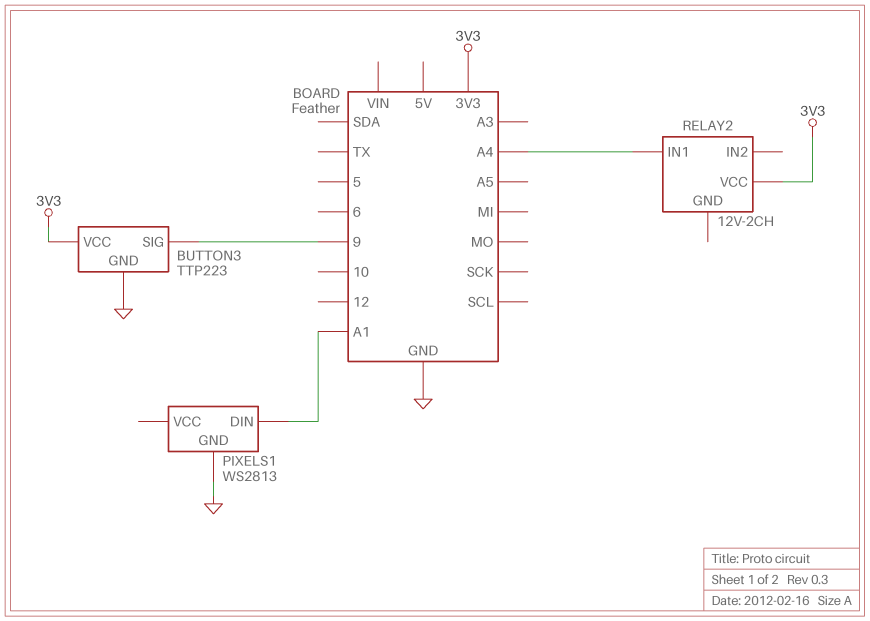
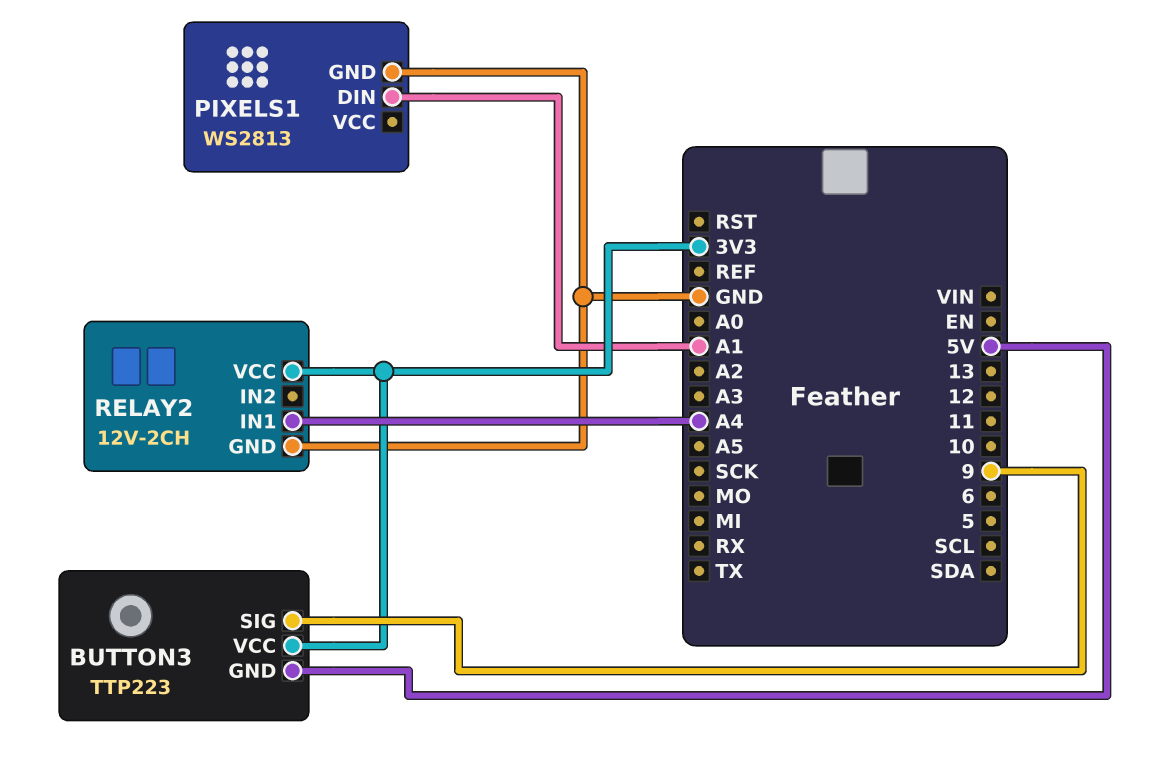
BUTTON3 pin GND: GND -> 5V
RELAY2 pin GND: none -> GND

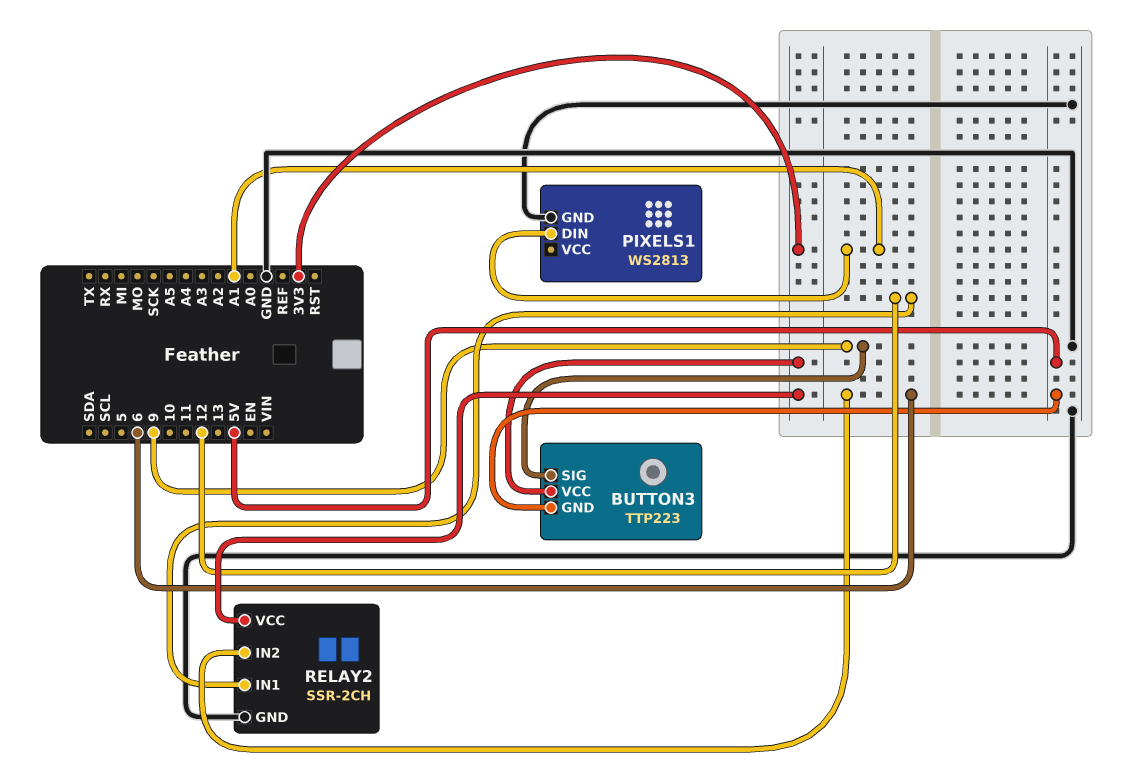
RELAY2: 12V-2CH -> SSR-2CH
RELAY2 pin IN1: A4 -> 12
RELAY2 pin IN2: none -> 6

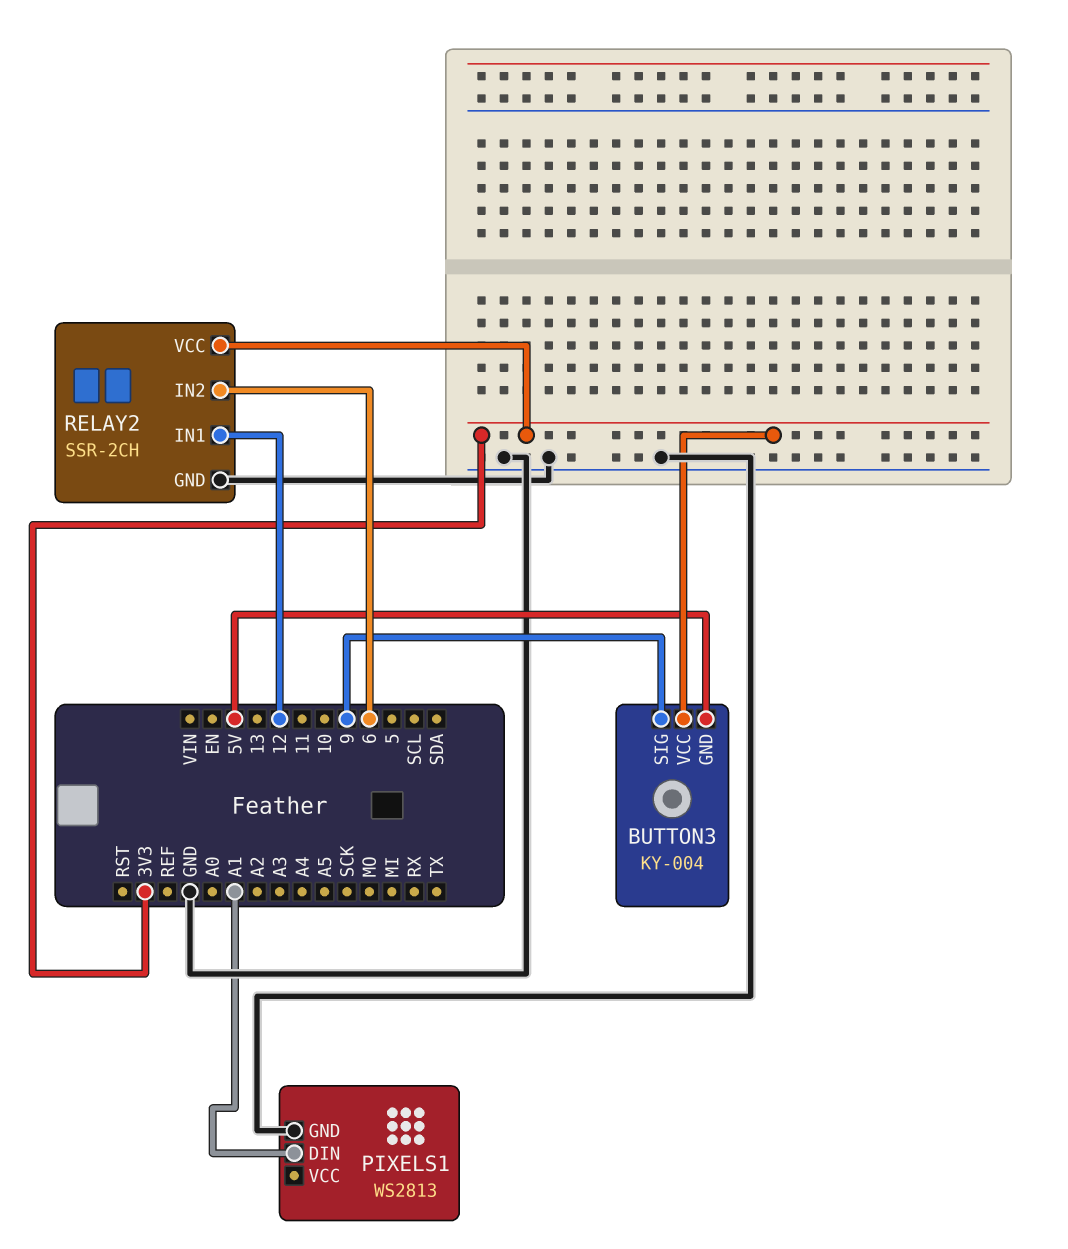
BUTTON3: TTP223 -> KY-004

